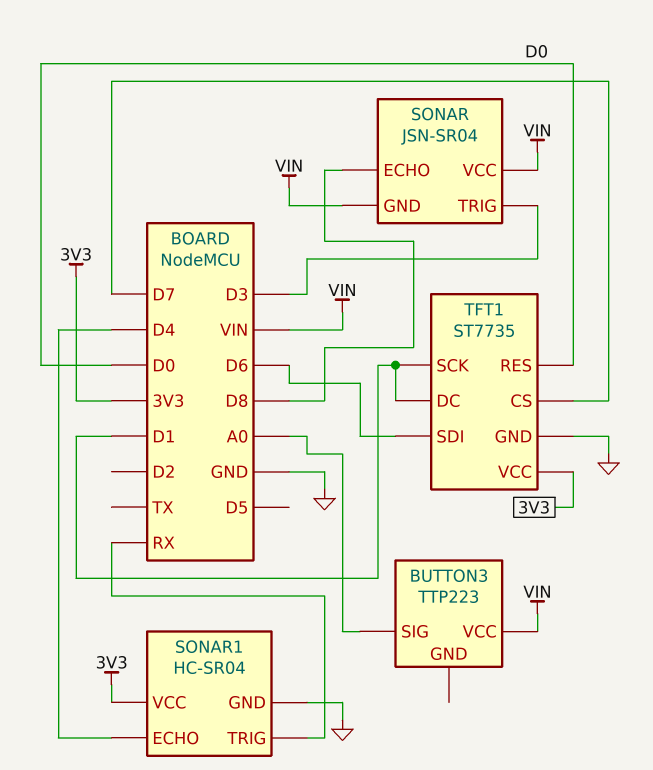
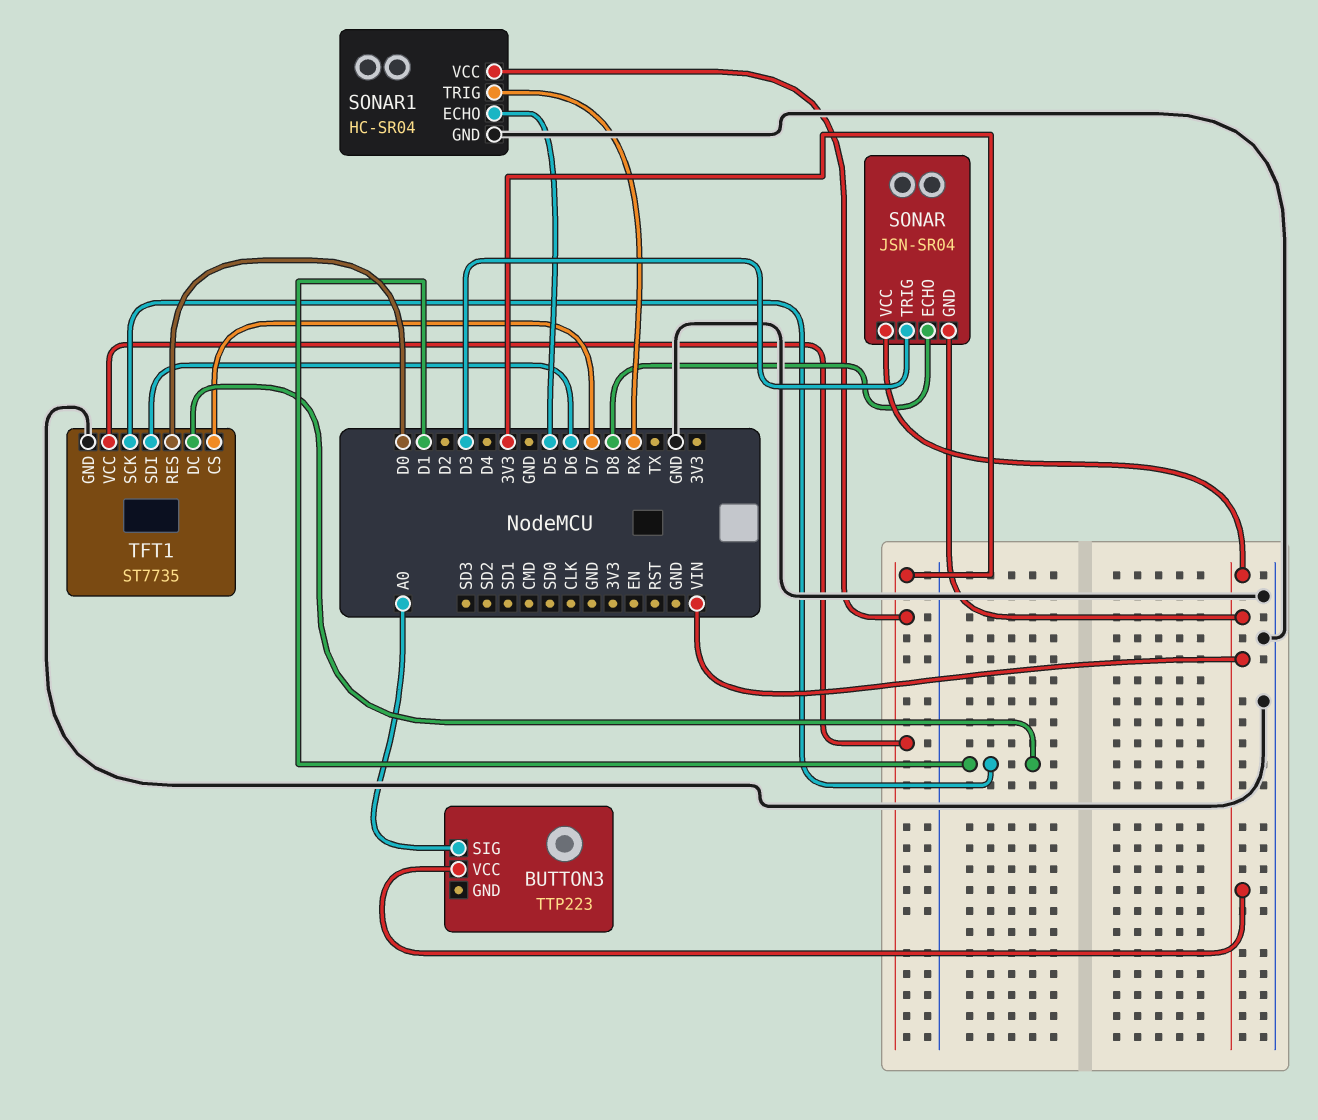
SONAR1 pin ECHO: D4 -> D5

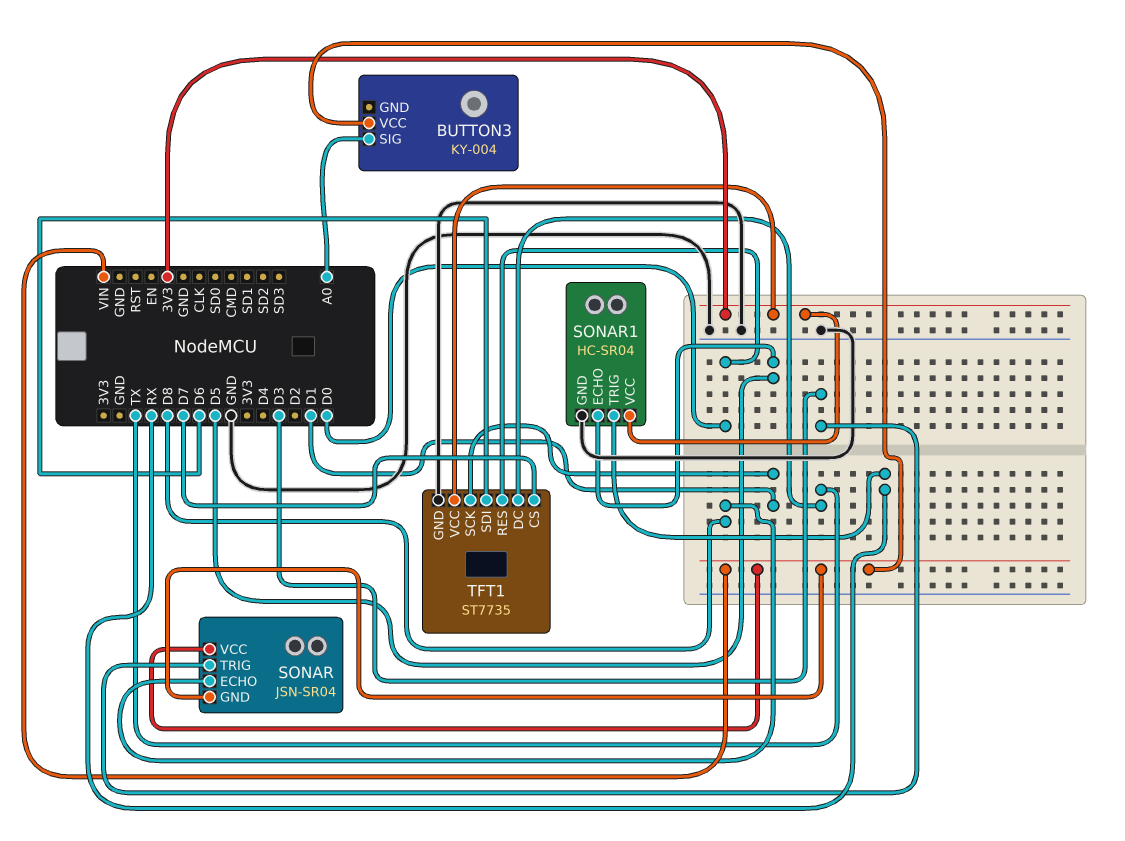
BUTTON3: TTP223 -> KY-004
TFT1 pin DC: D1 -> TX

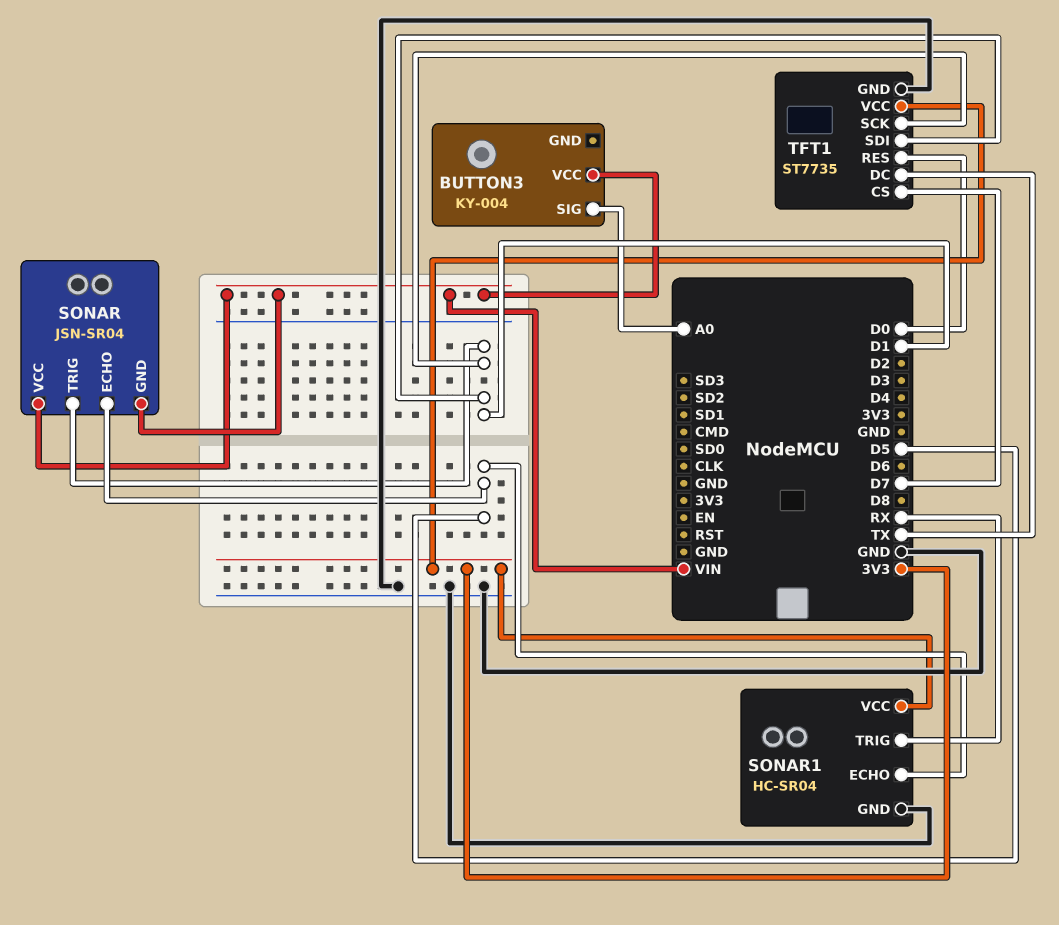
SONAR pin ECHO: D8 -> D5
SONAR pin TRIG: D3 -> D1
TFT1 pin SDI: D6 -> D1

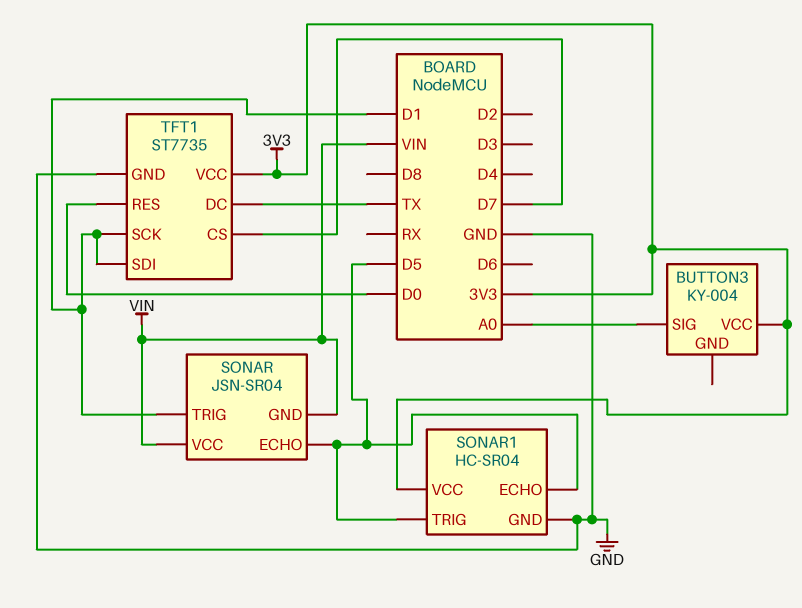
BUTTON3 pin VCC: VIN -> 3V3
SONAR1 pin TRIG: RX -> D5

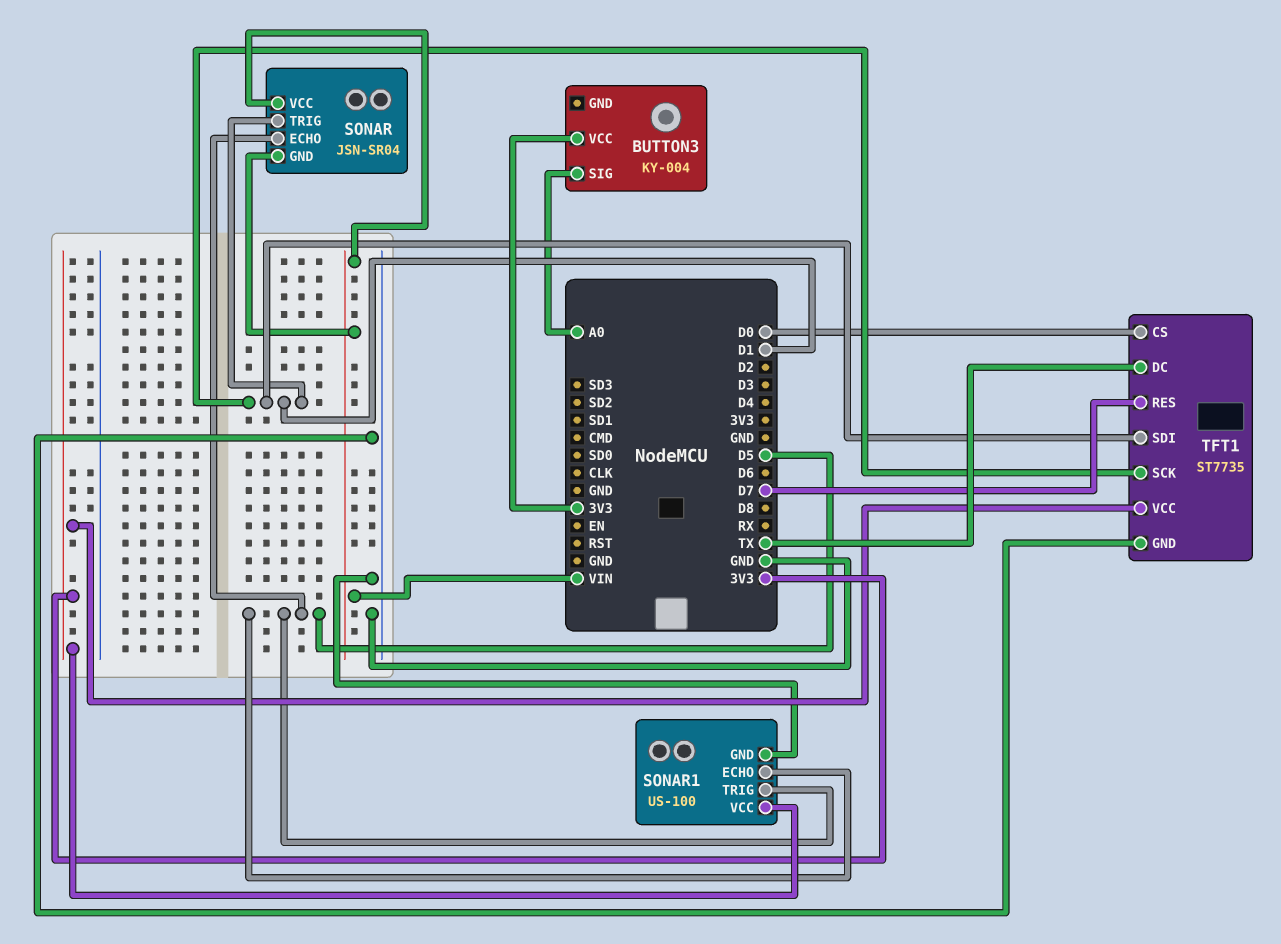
SONAR1: HC-SR04 -> US-100
TFT1 pin CS: D7 -> D0
TFT1 pin RES: D0 -> D7

